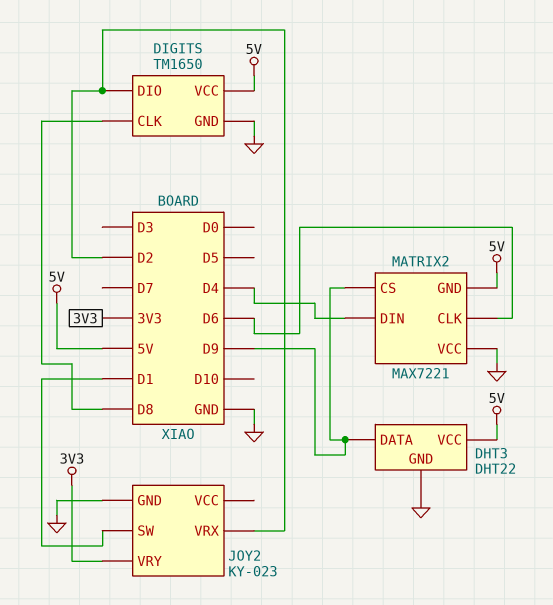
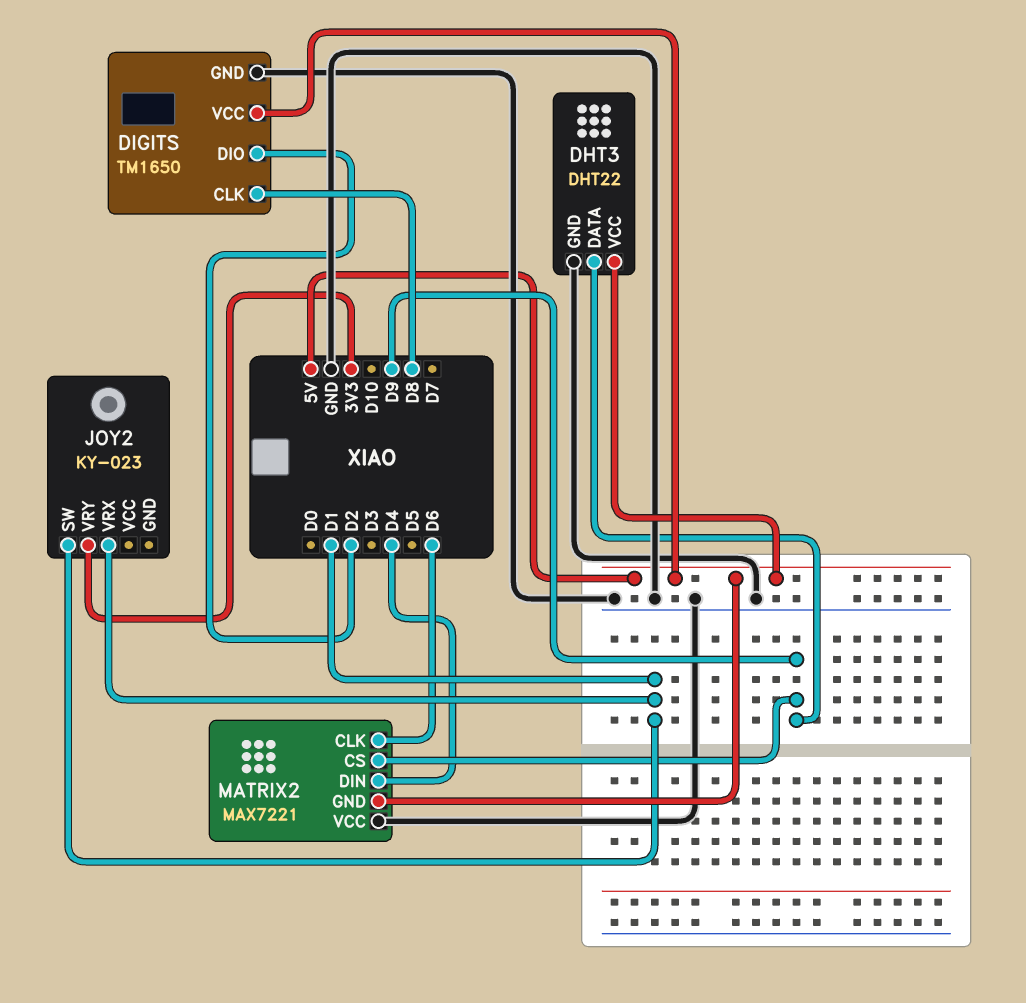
JOY2 pin GND: GND -> none
JOY2 pin VRX: D2 -> D1

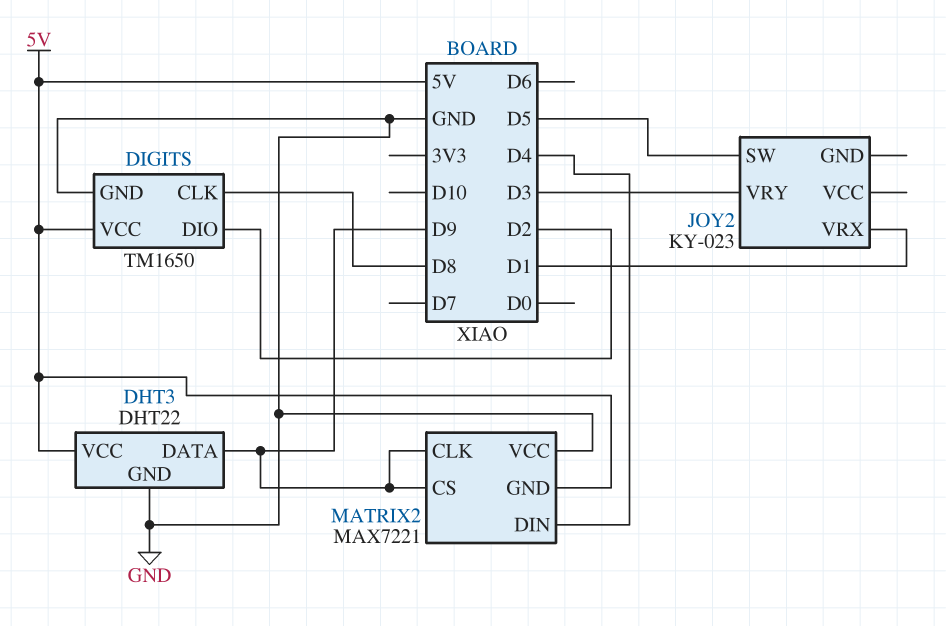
JOY2 pin SW: D1 -> D5
JOY2 pin VRY: 3V3 -> D3
MATRIX2 pin CLK: D6 -> D9

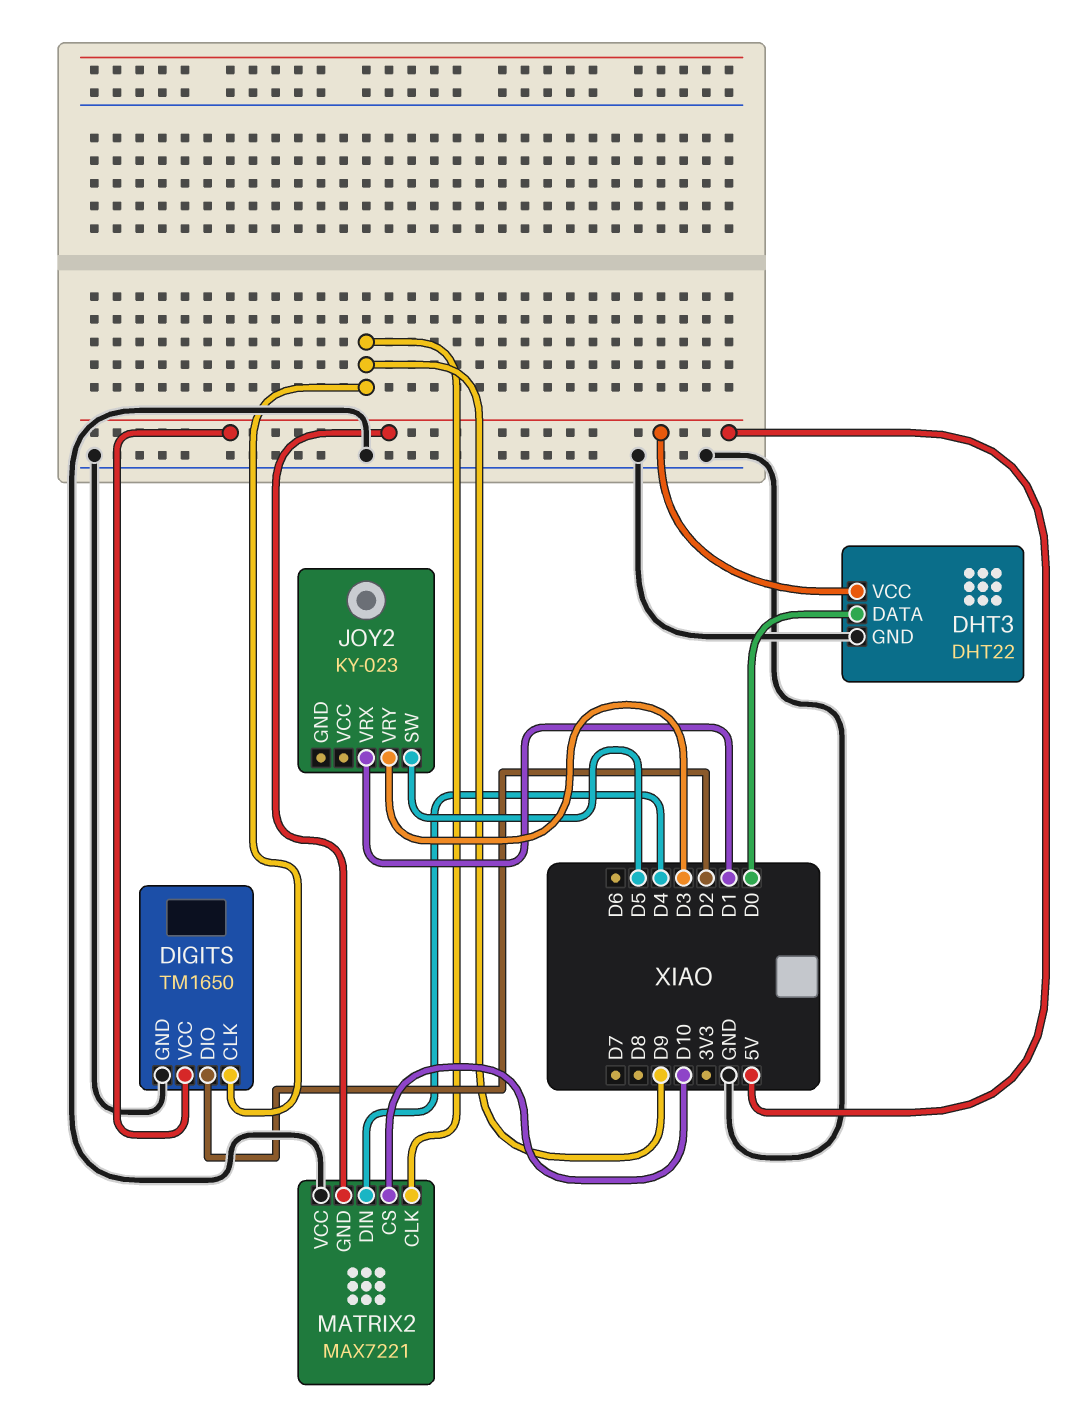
DHT3 pin DATA: D9 -> D0
DIGITS pin CLK: D8 -> D9
MATRIX2 pin CS: D9 -> D10

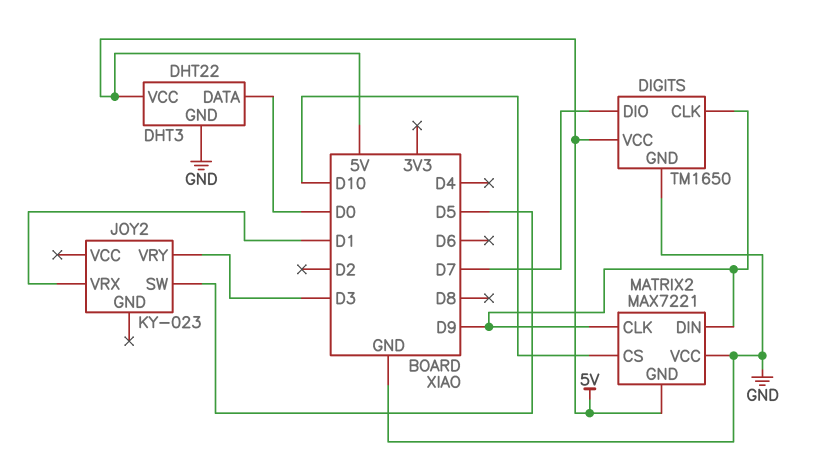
DIGITS pin DIO: D2 -> D7
MATRIX2 pin DIN: D4 -> D9

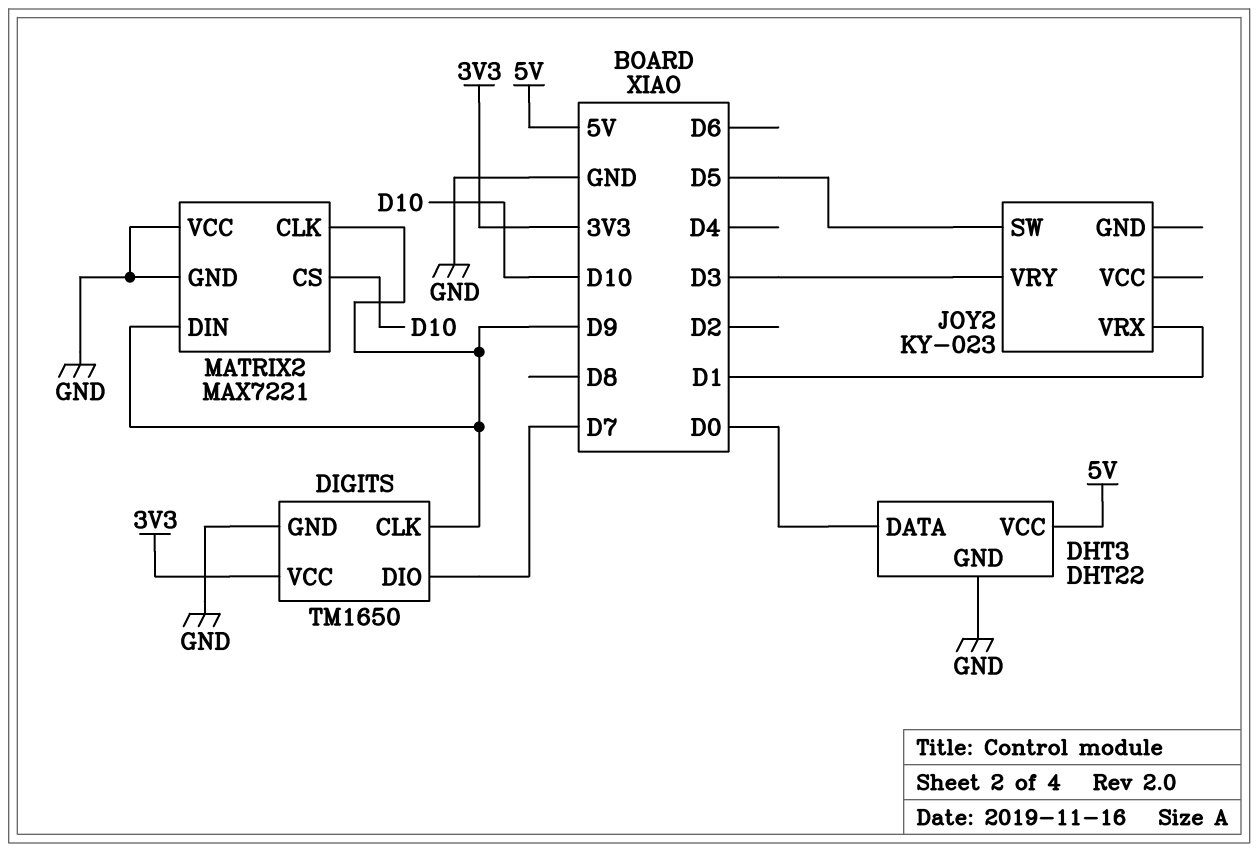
DIGITS pin VCC: 5V -> 3V3
MATRIX2 pin GND: 5V -> GND

